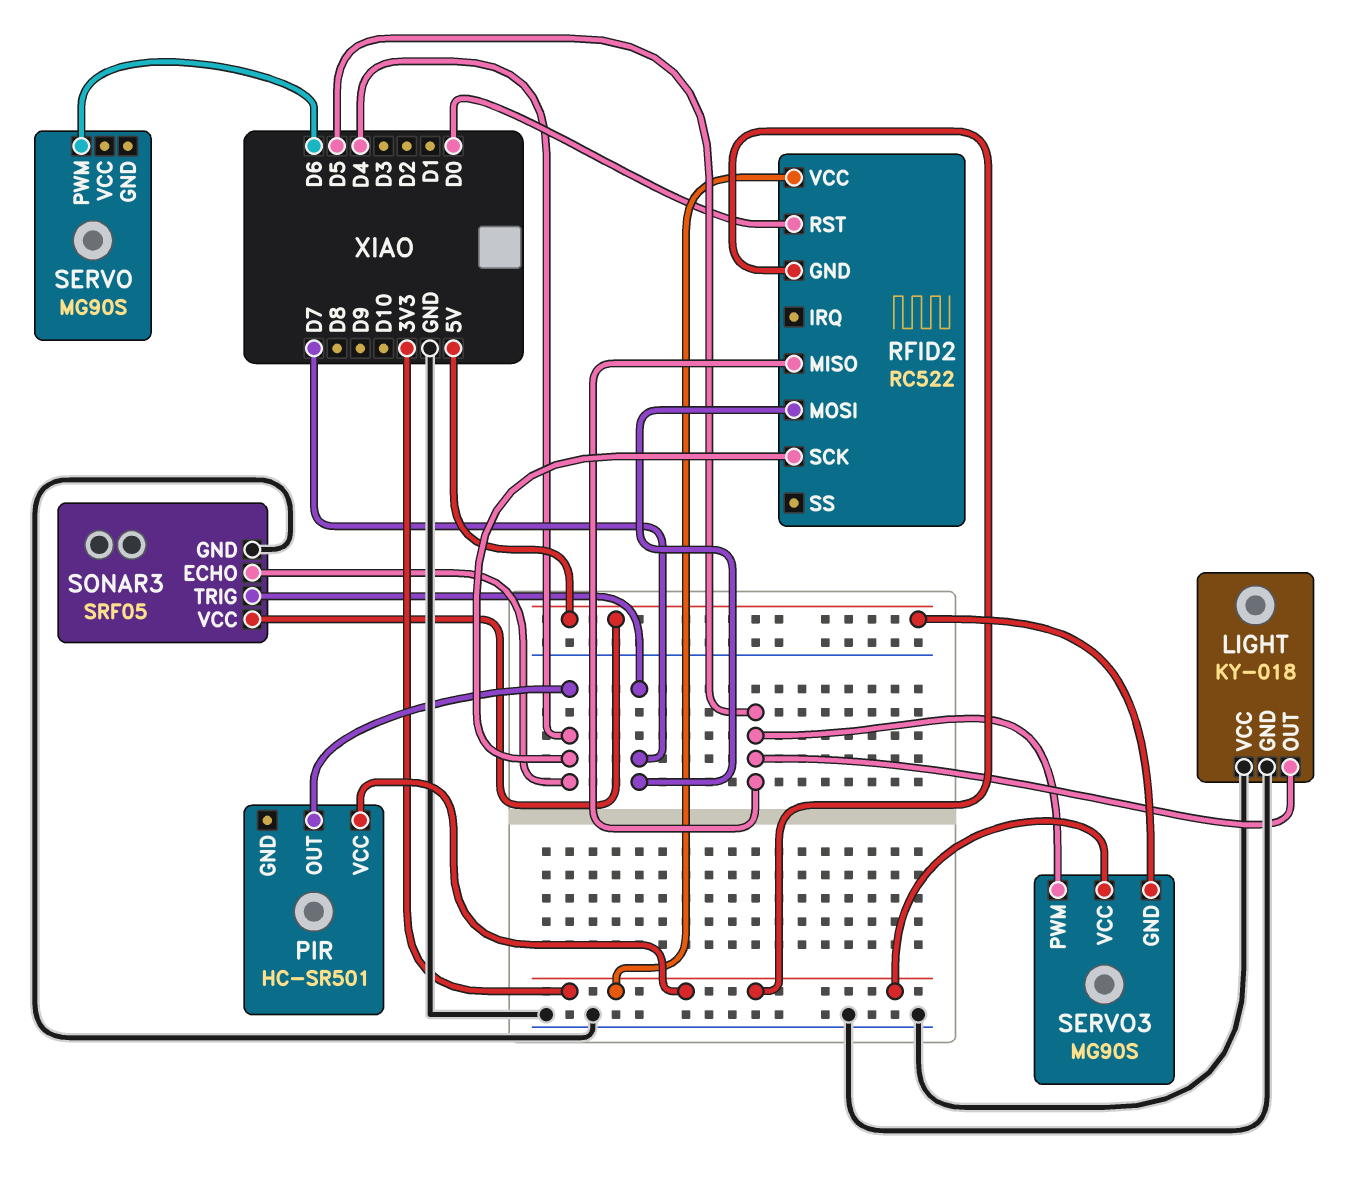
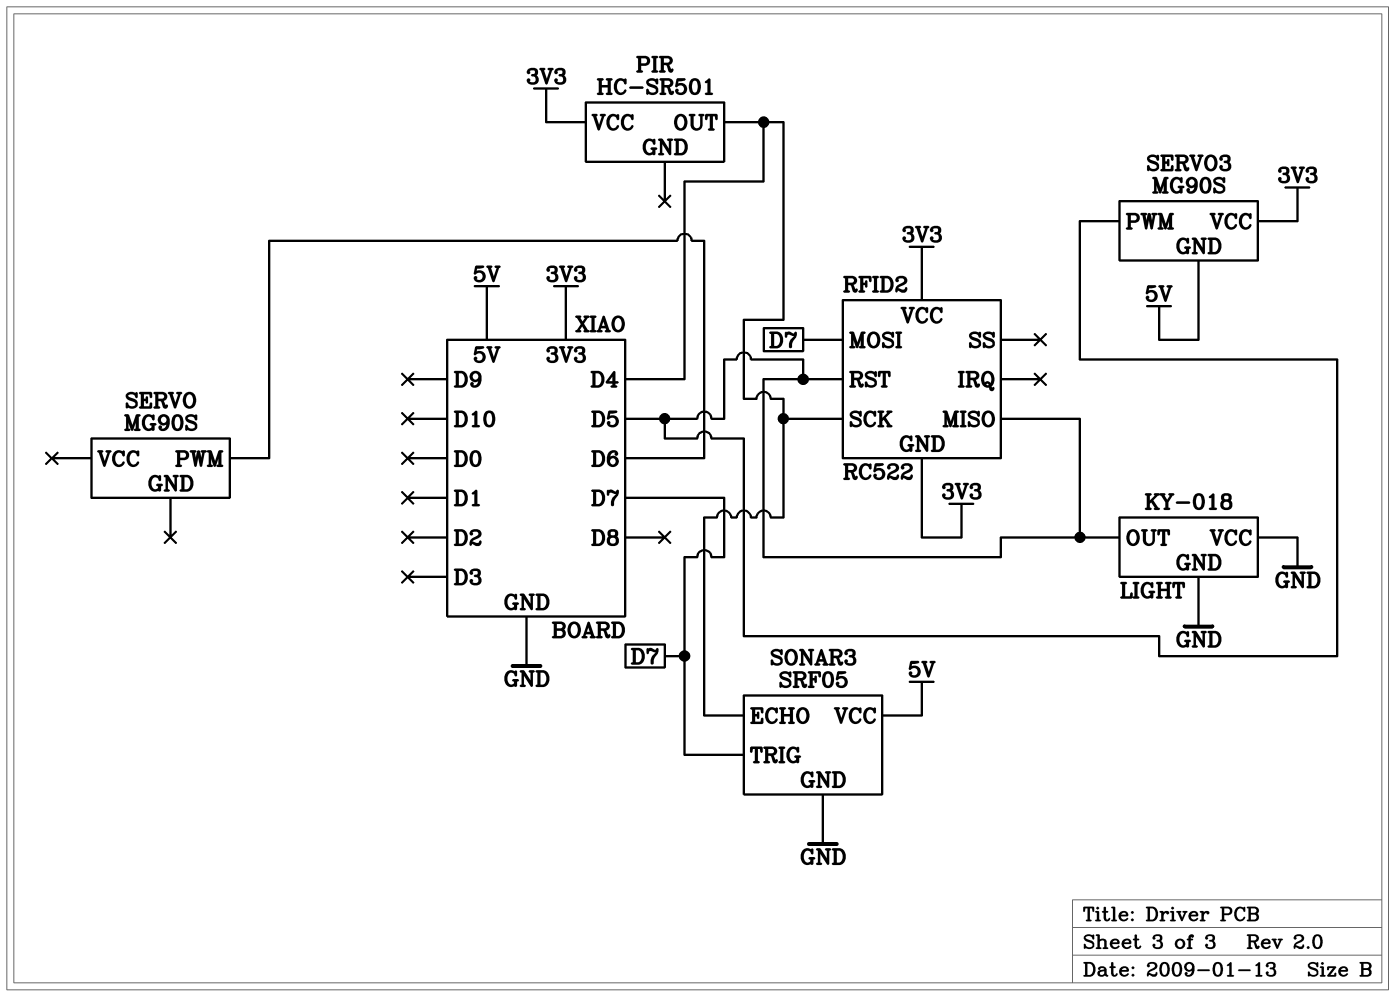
RFID2 pin RST: D0 -> D5

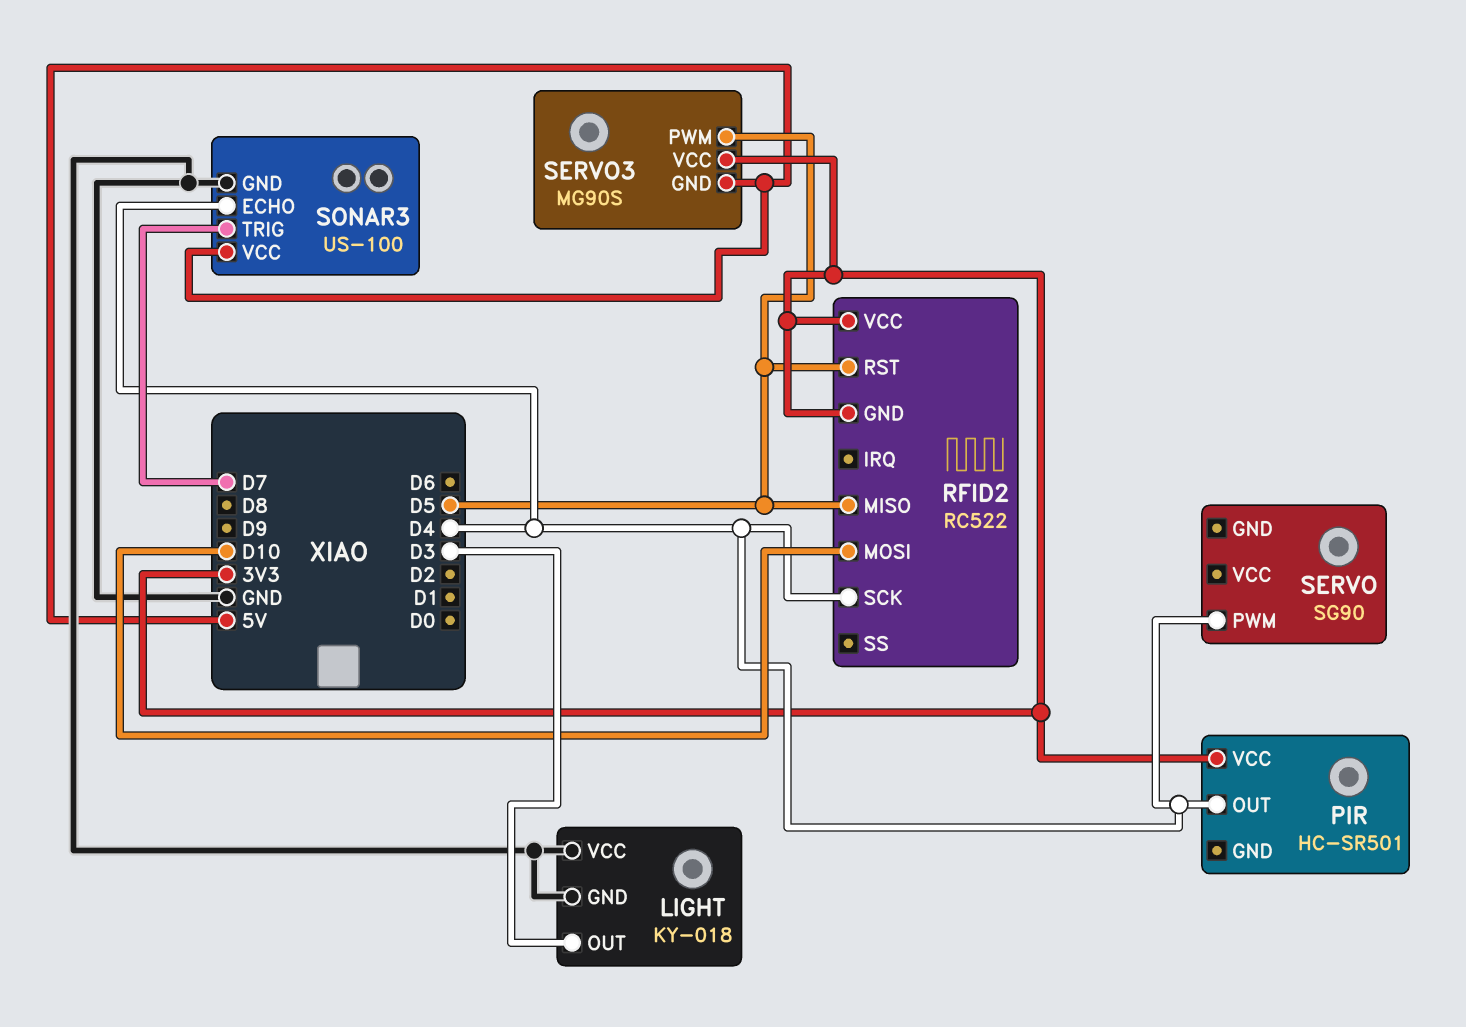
LIGHT pin OUT: D5 -> D3
RFID2 pin MOSI: D7 -> D10
SERVO: MG90S -> SG90
SERVO pin PWM: D6 -> D4
SONAR3: SRF05 -> US-100

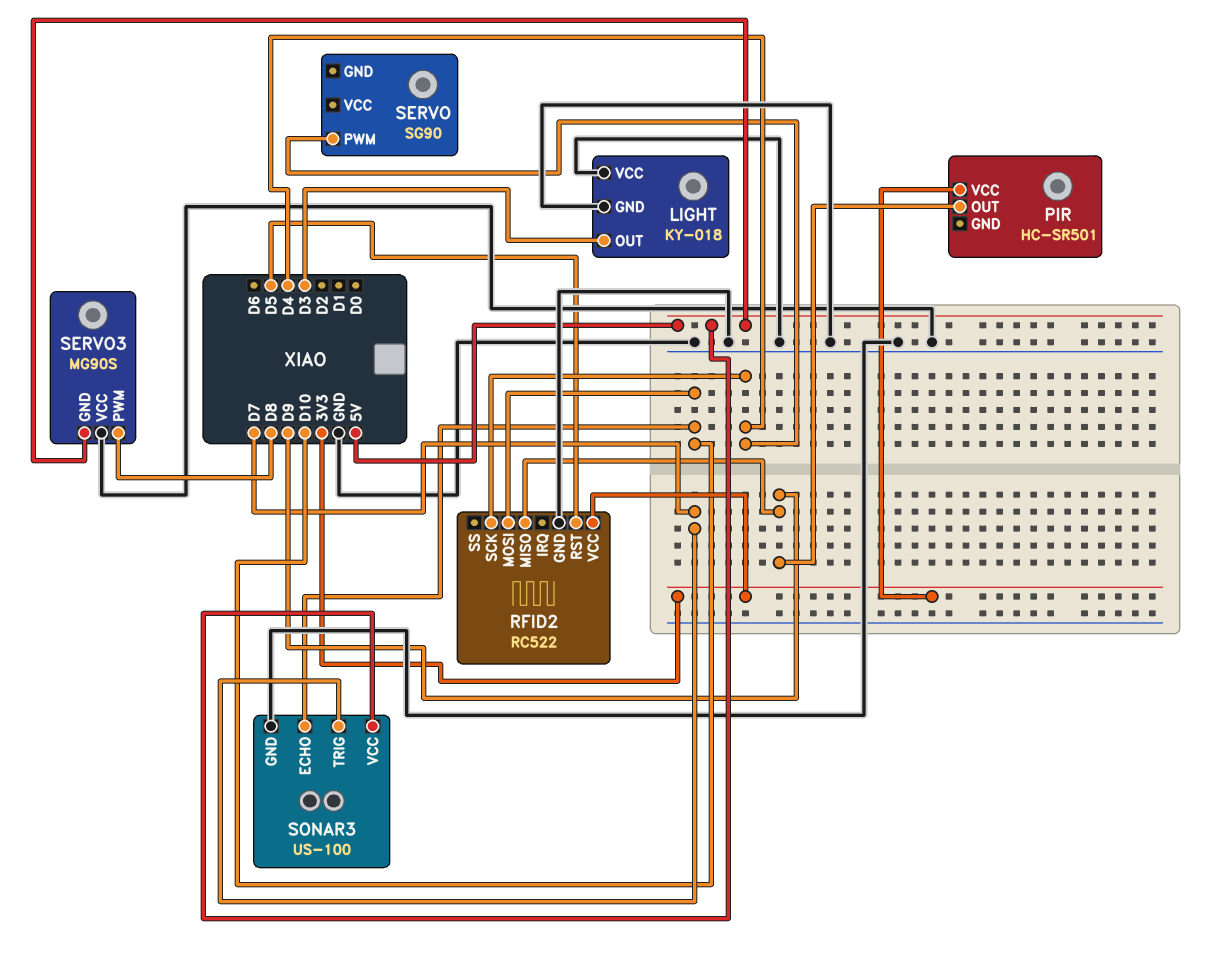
PIR pin OUT: D4 -> D9
RFID2 pin GND: 3V3 -> GND
RFID2 pin MISO: D5 -> D9
SERVO3 pin PWM: D5 -> D8
SERVO3 pin VCC: 3V3 -> GND
SONAR3 pin ECHO: D4 -> D10

